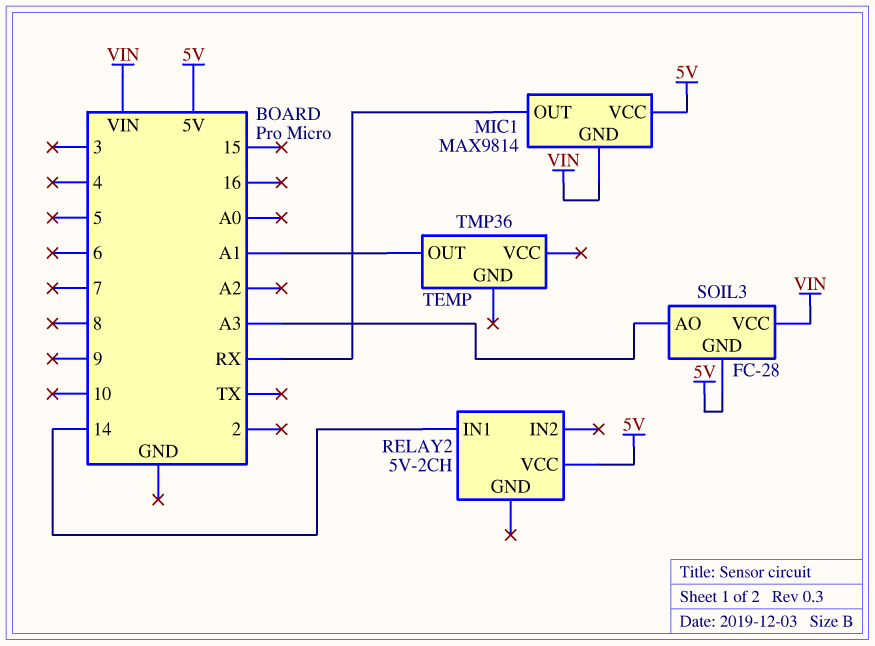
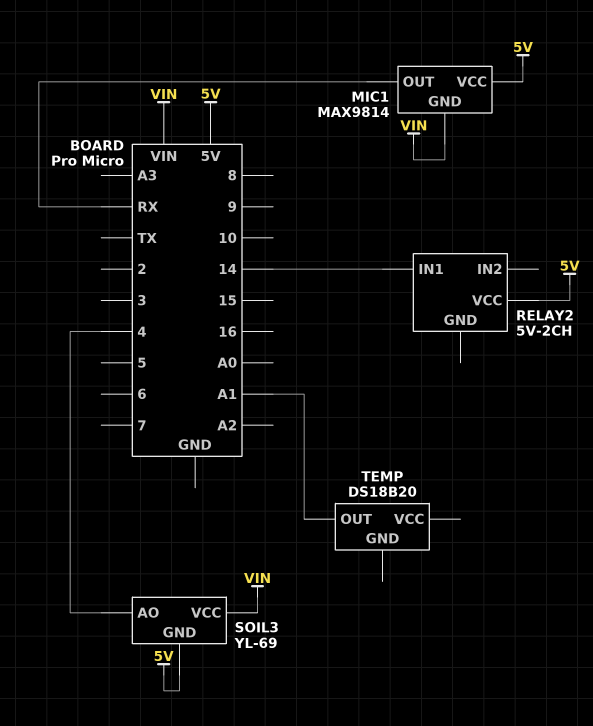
SOIL3: FC-28 -> YL-69
SOIL3 pin AO: A3 -> 4
TEMP: TMP36 -> DS18B20

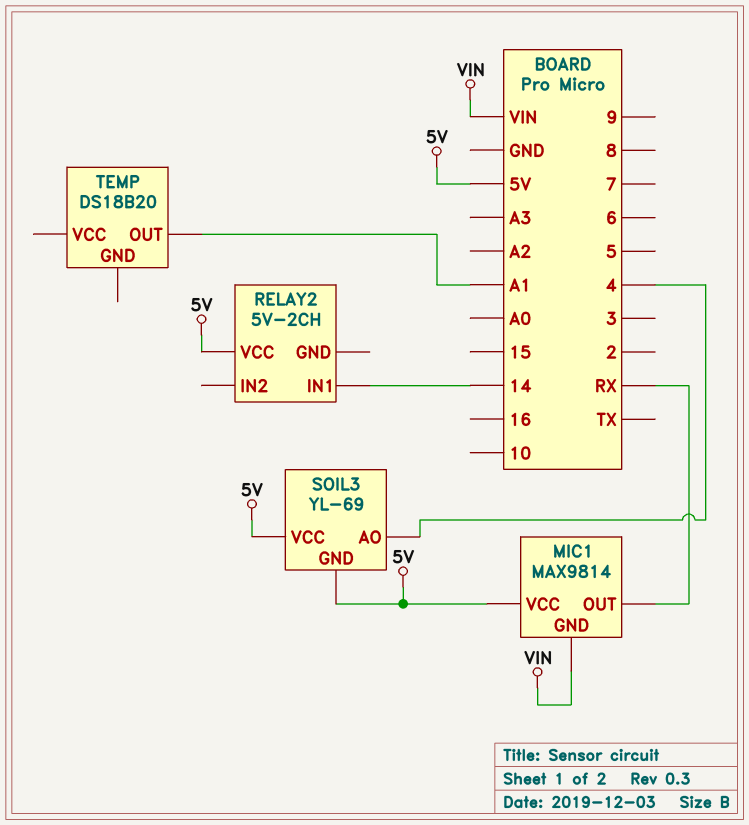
SOIL3 pin VCC: VIN -> 5V

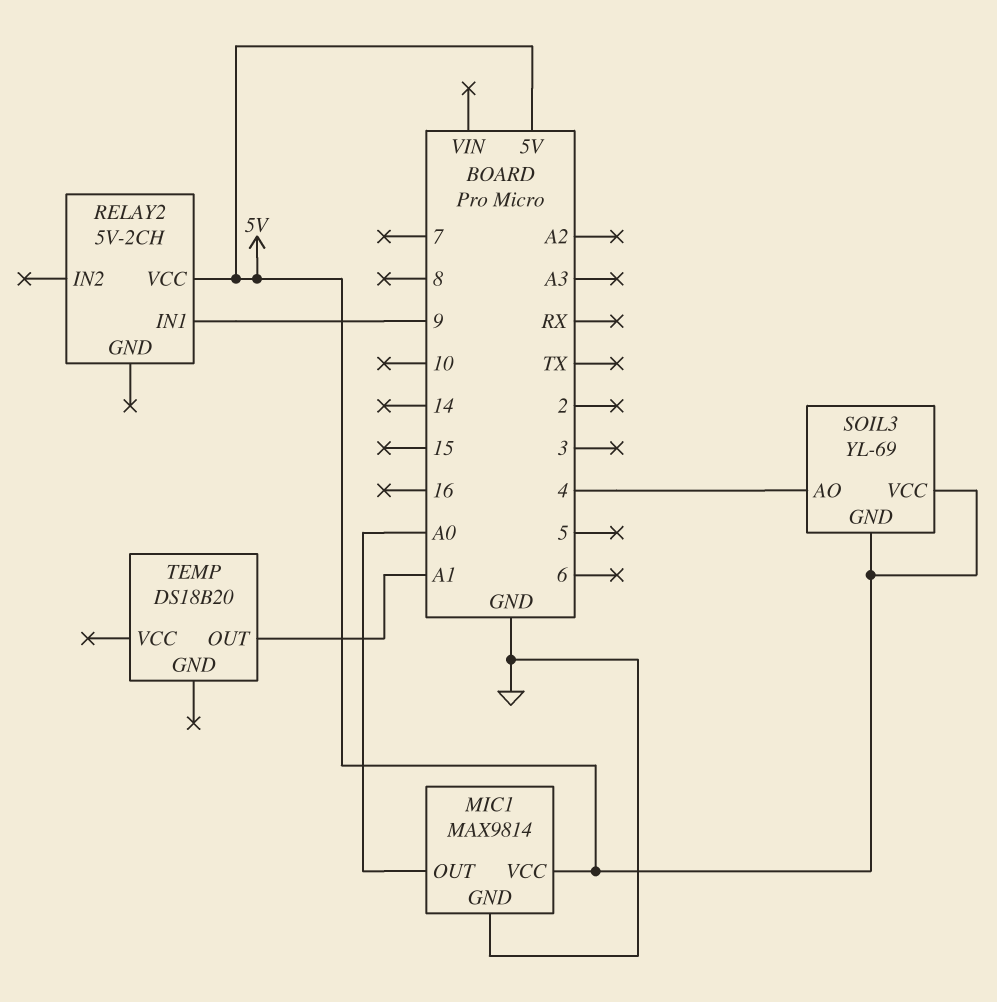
MIC1 pin GND: VIN -> GND
MIC1 pin OUT: RX -> A0
RELAY2 pin IN1: 14 -> 9

